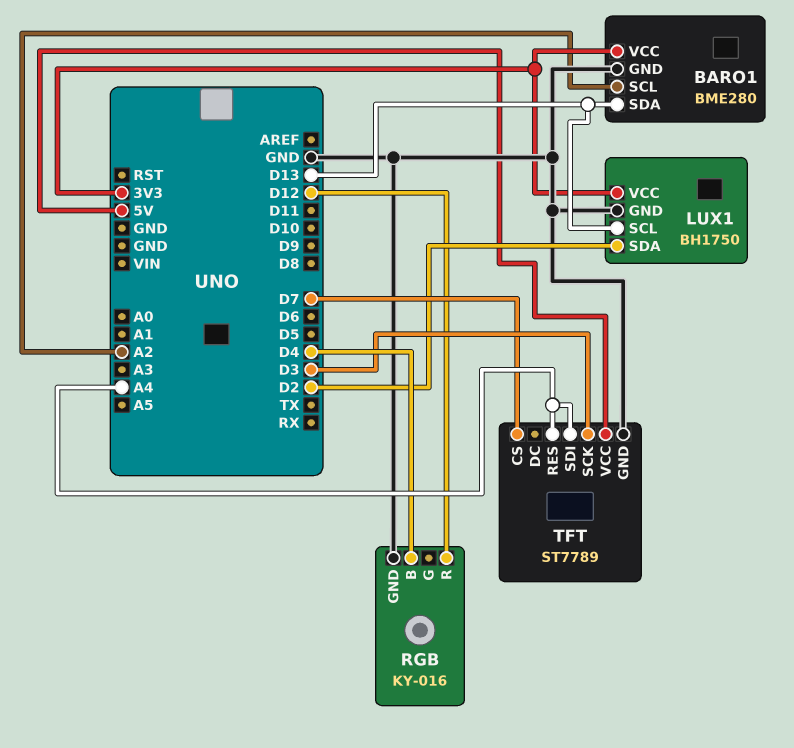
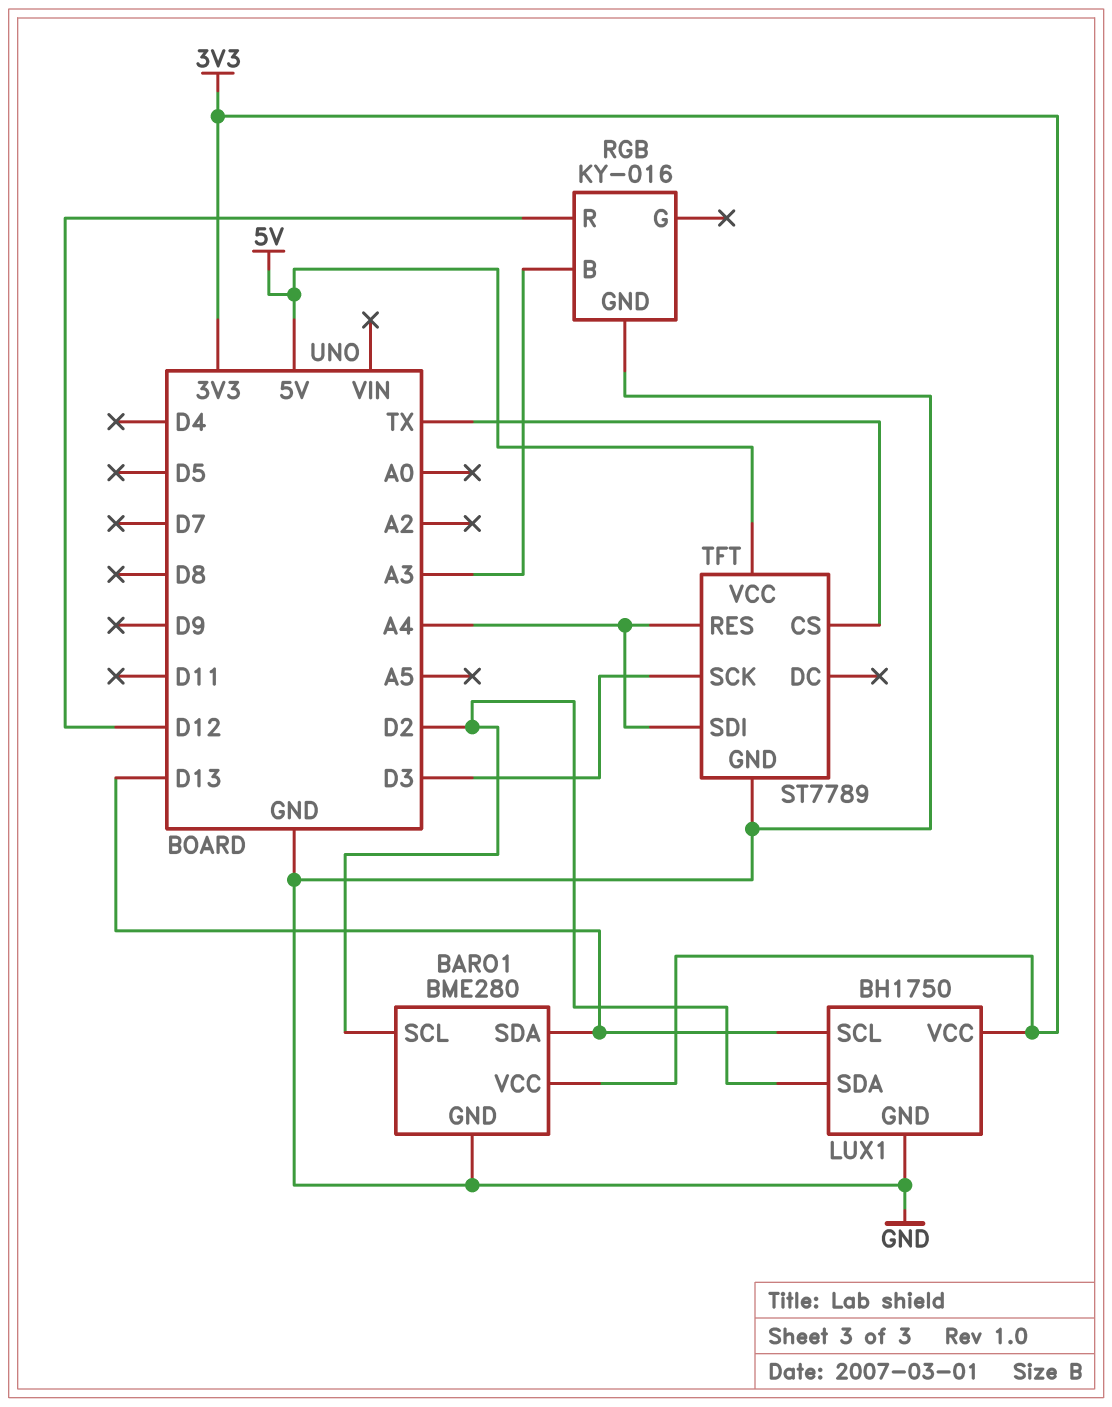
BARO1 pin SCL: A2 -> D2
RGB pin B: D4 -> A3
TFT pin CS: D7 -> TX

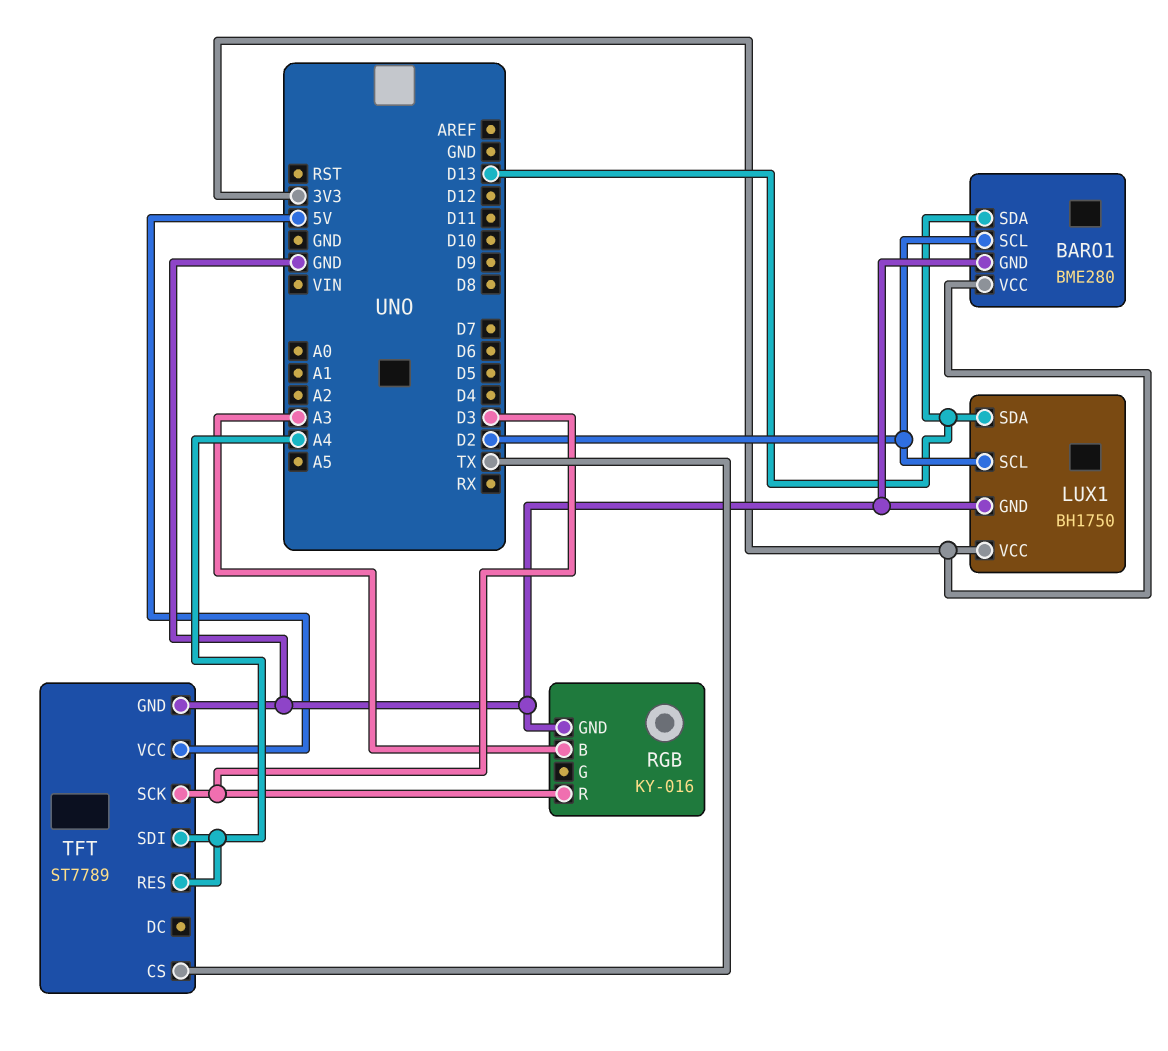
LUX1 pin SCL: D13 -> D2
LUX1 pin SDA: D2 -> D13
RGB pin R: D12 -> D3

